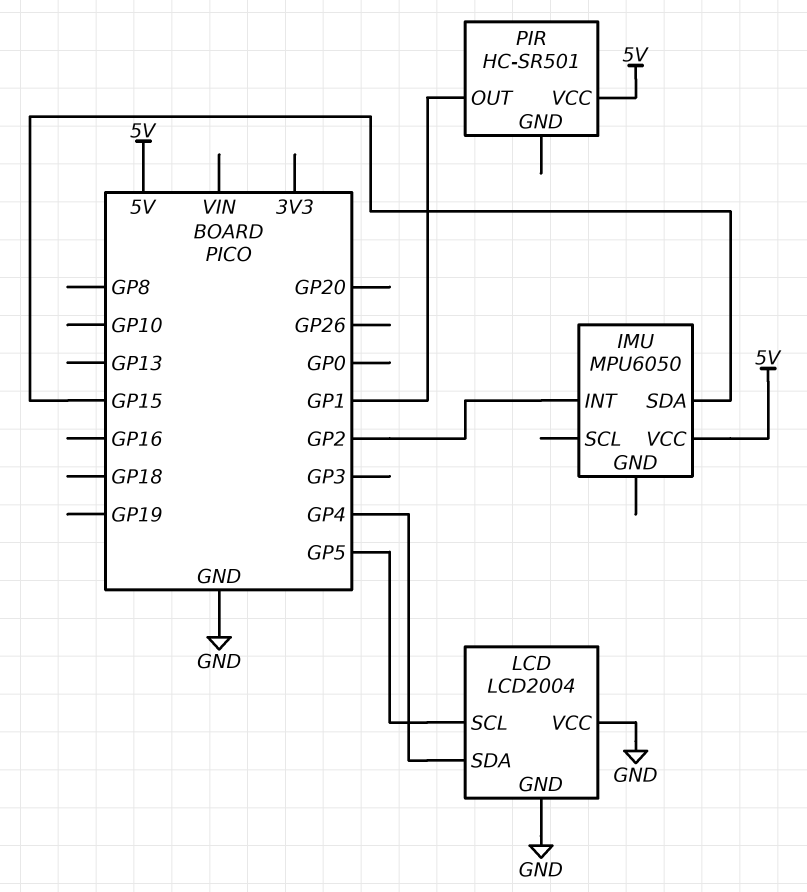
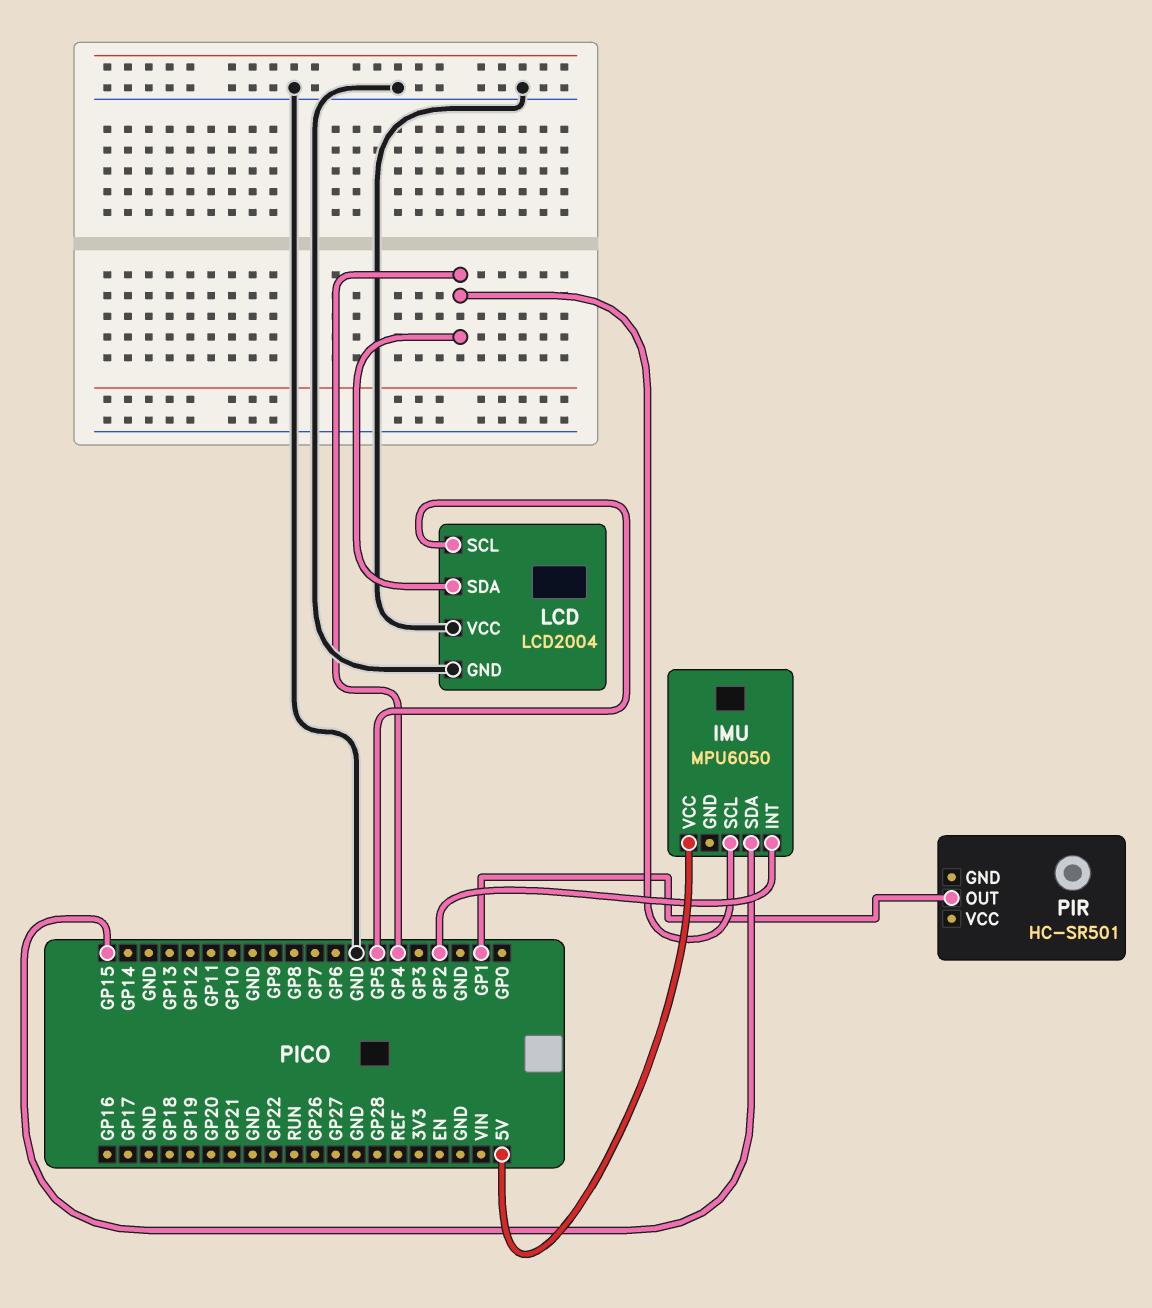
IMU pin SCL: none -> GP4
PIR pin VCC: 5V -> none

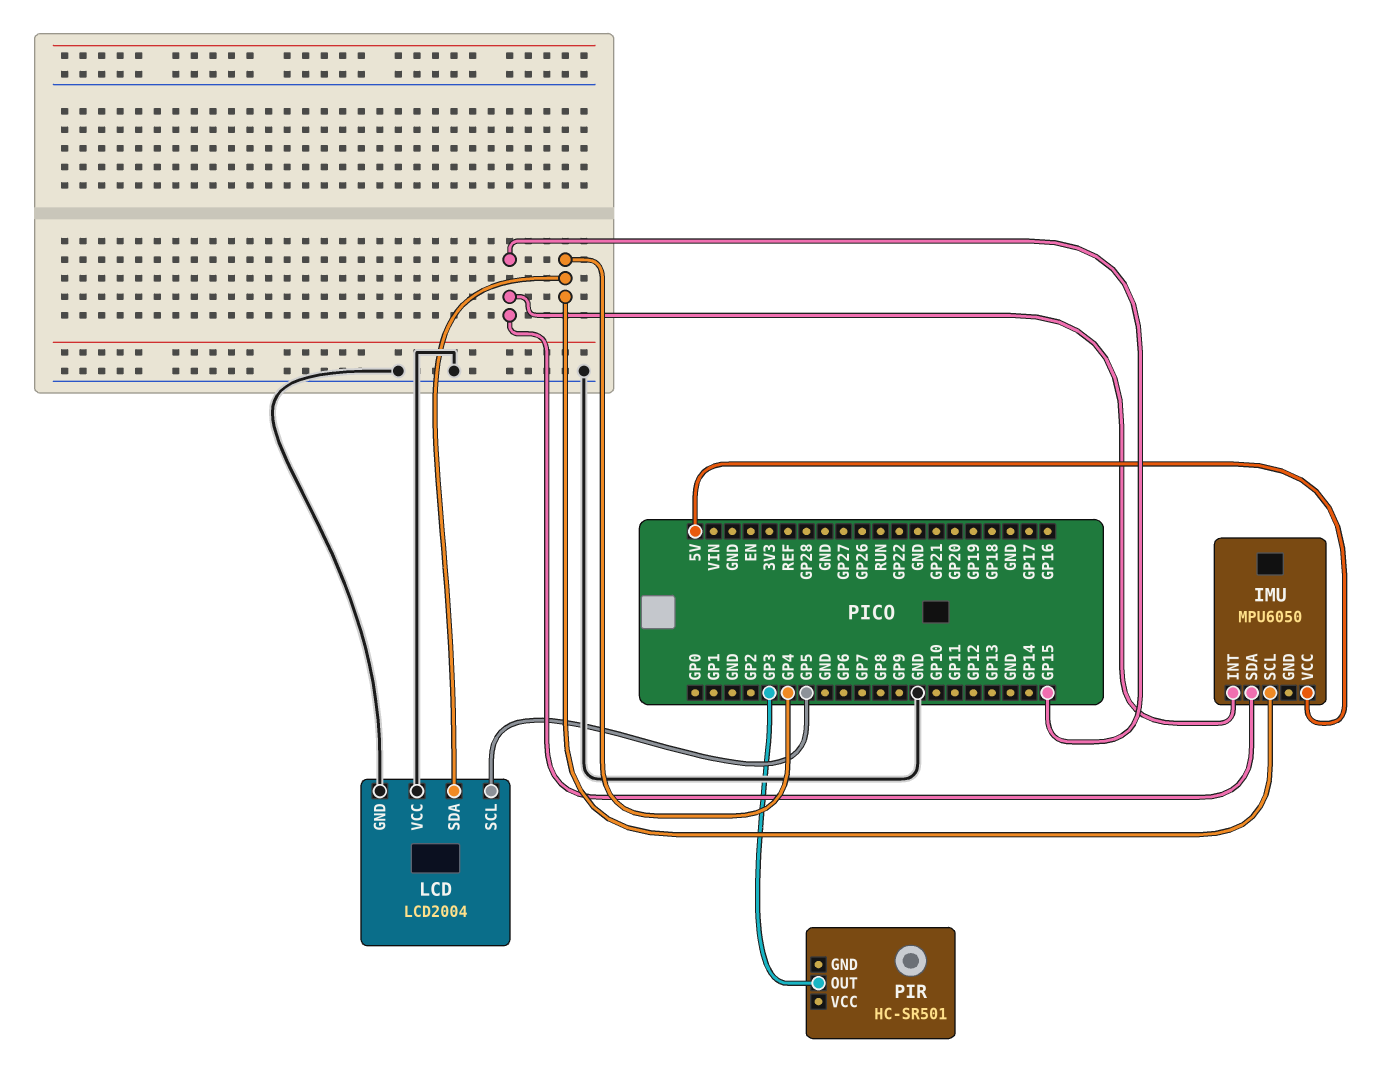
IMU pin INT: GP2 -> GP15
PIR pin OUT: GP1 -> GP3

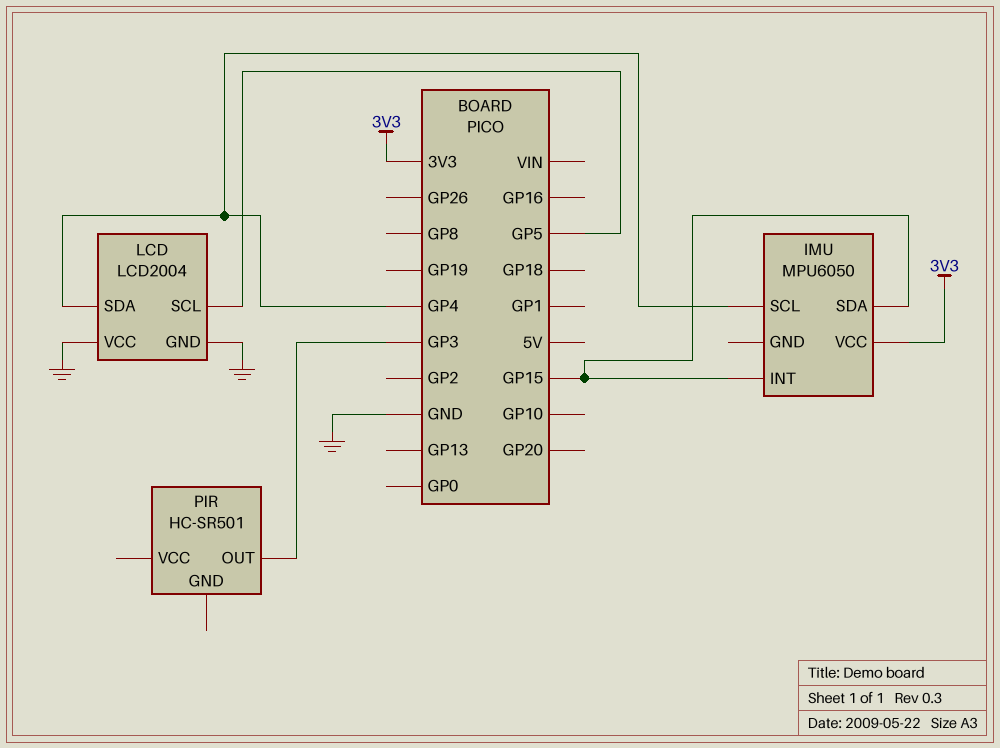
IMU pin VCC: 5V -> 3V3

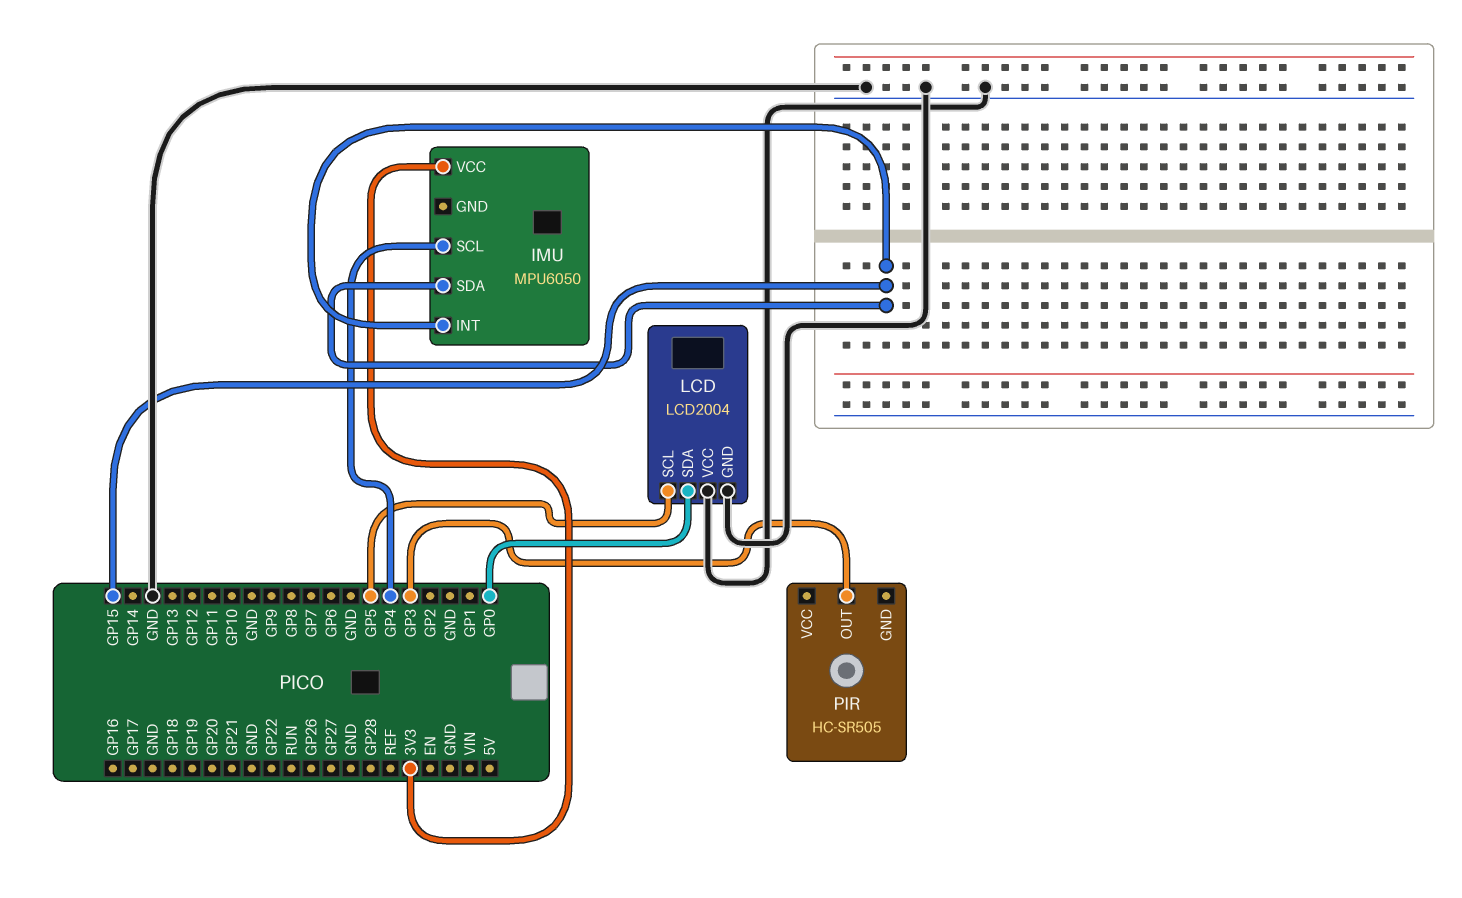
LCD pin SDA: GP4 -> GP0
PIR: HC-SR501 -> HC-SR505

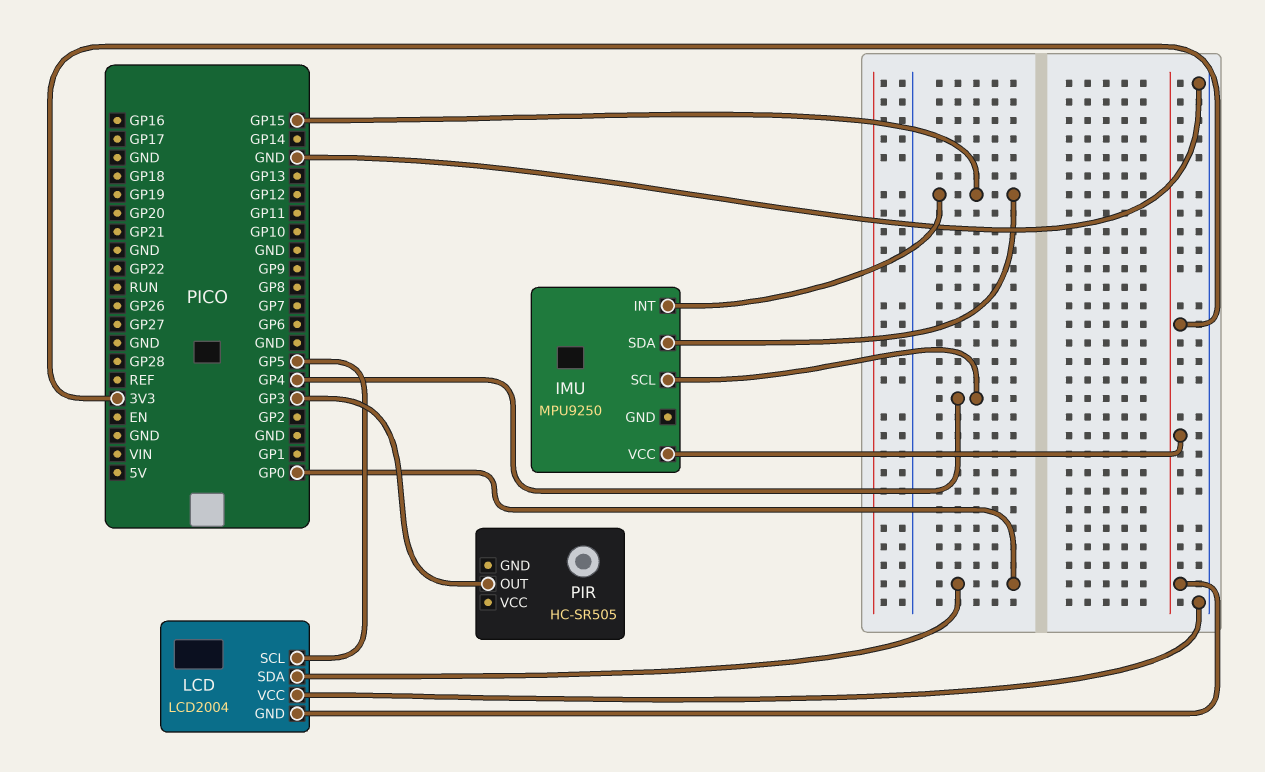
IMU: MPU6050 -> MPU9250
LCD pin GND: GND -> 3V3

